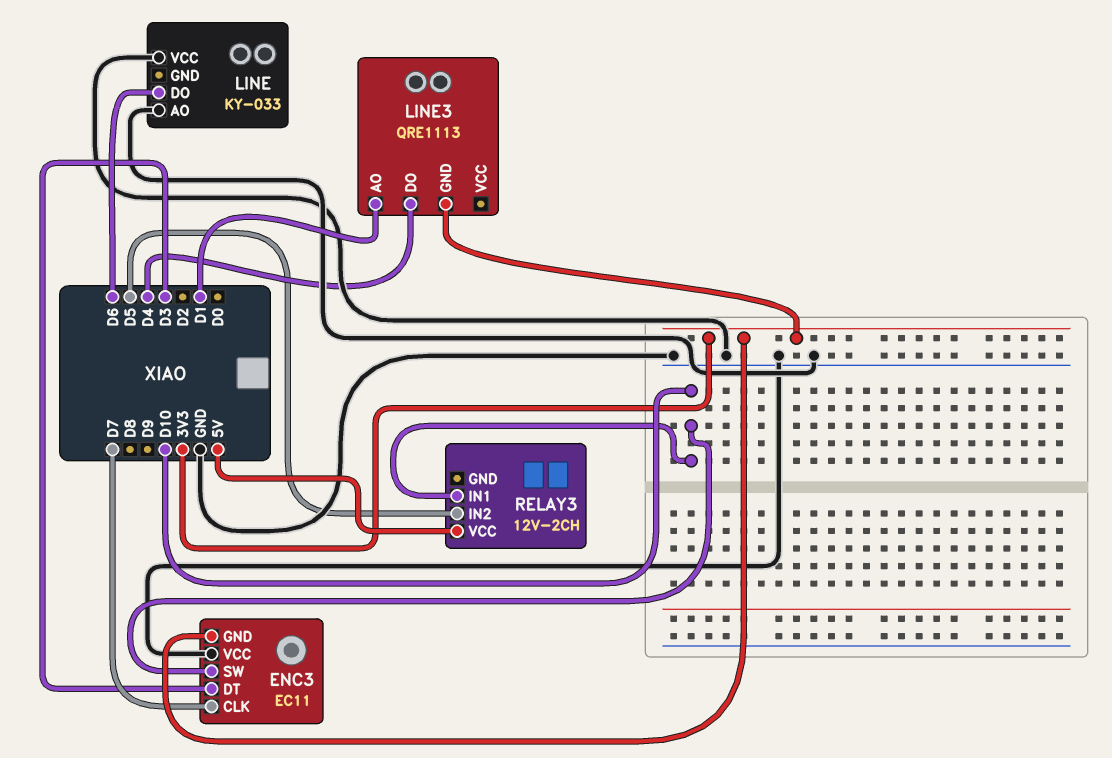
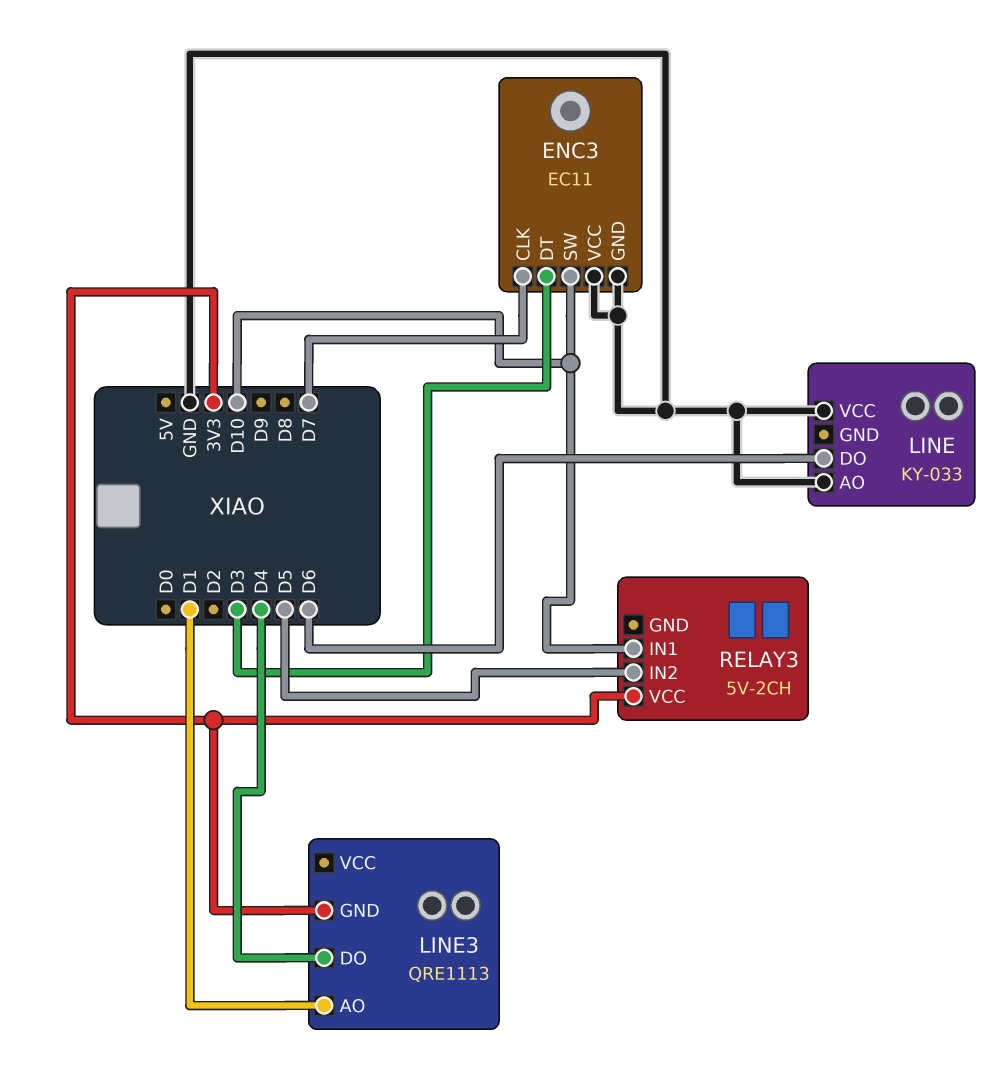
ENC3 pin GND: 3V3 -> GND
RELAY3: 12V-2CH -> 5V-2CH
RELAY3 pin VCC: 5V -> 3V3

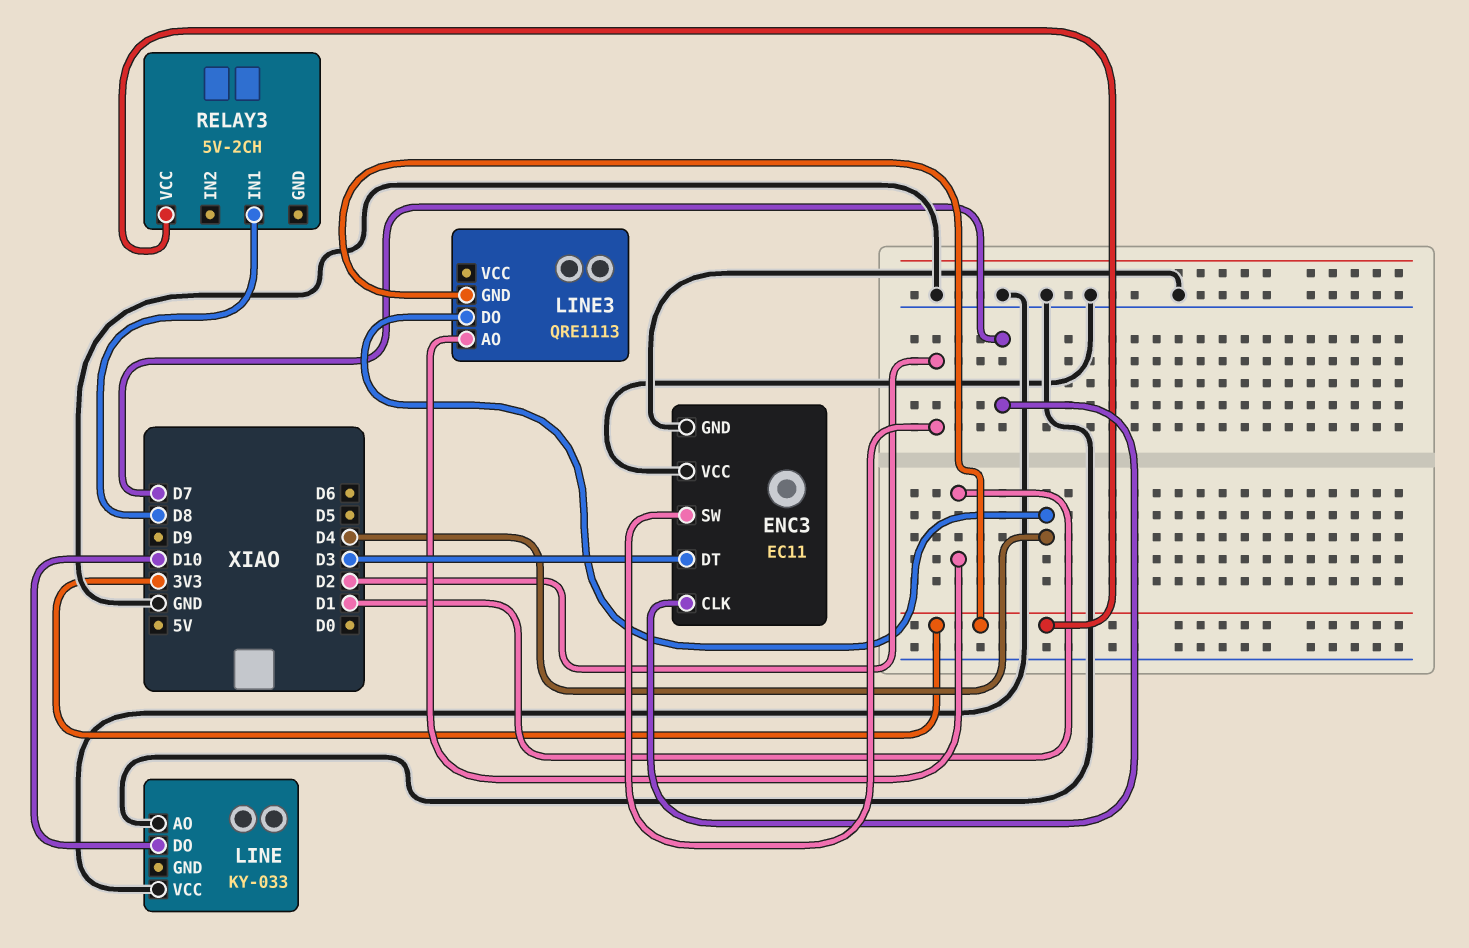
ENC3 pin SW: D10 -> D2
LINE pin DO: D6 -> D10
RELAY3 pin IN1: D10 -> D8
RELAY3 pin IN2: D5 -> none

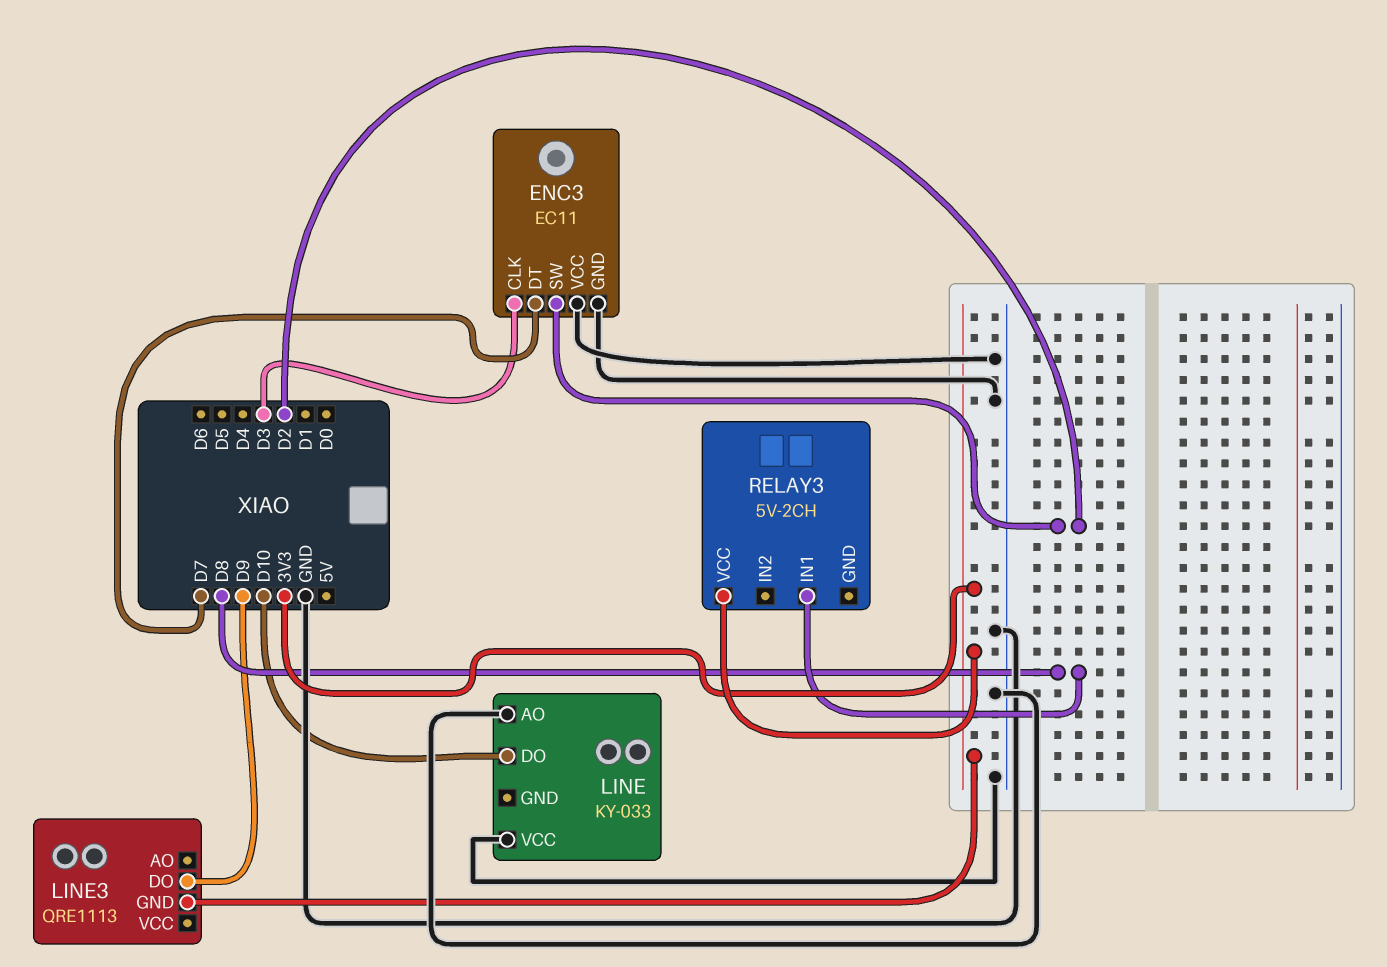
ENC3 pin CLK: D7 -> D3
ENC3 pin DT: D3 -> D7
LINE3 pin AO: D1 -> none
LINE3 pin DO: D4 -> D9

